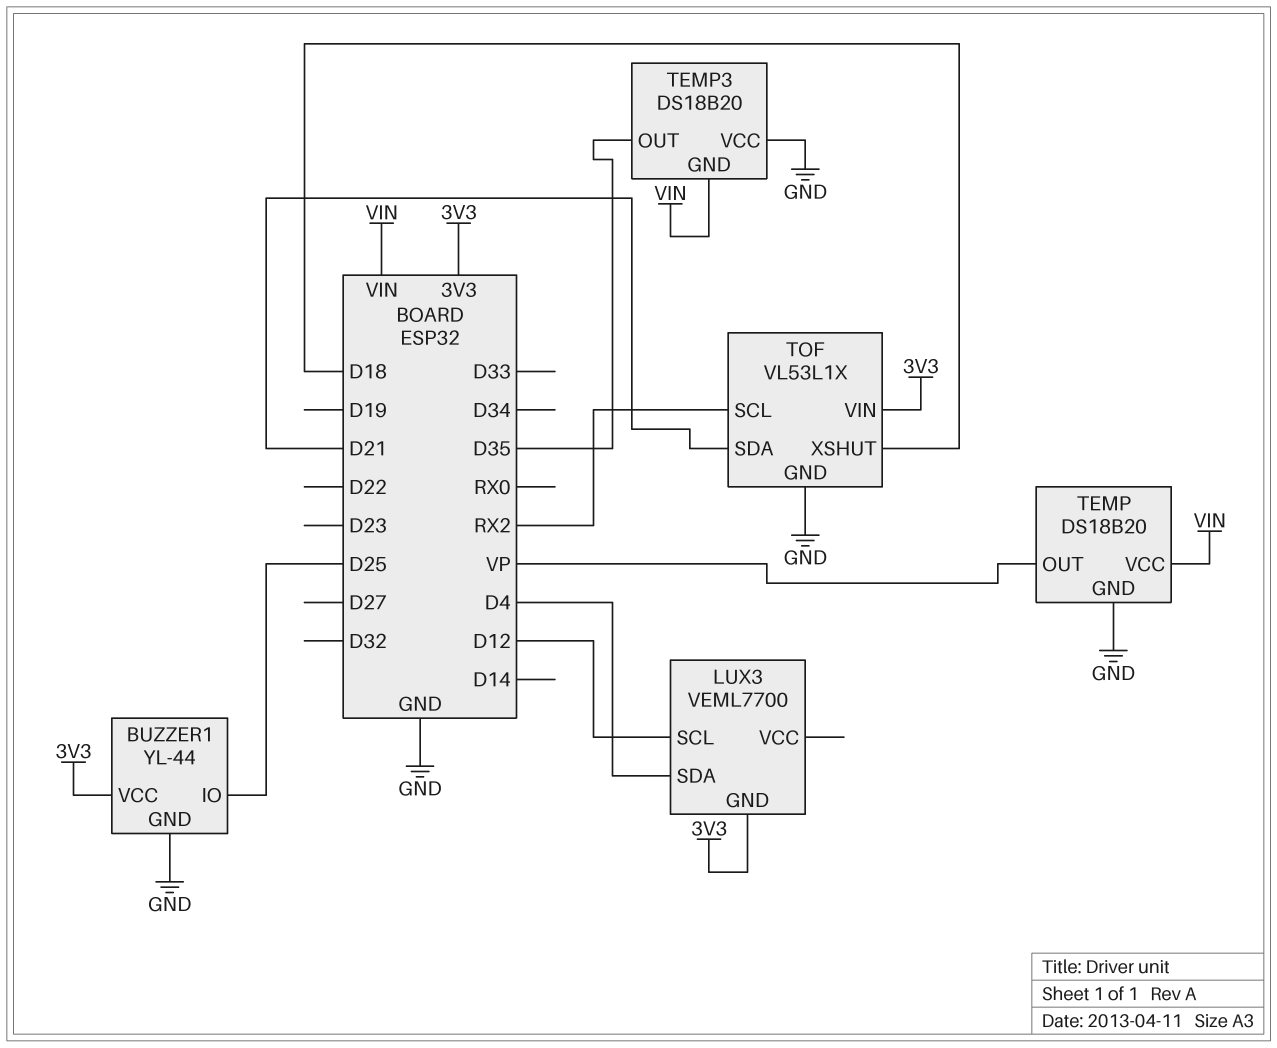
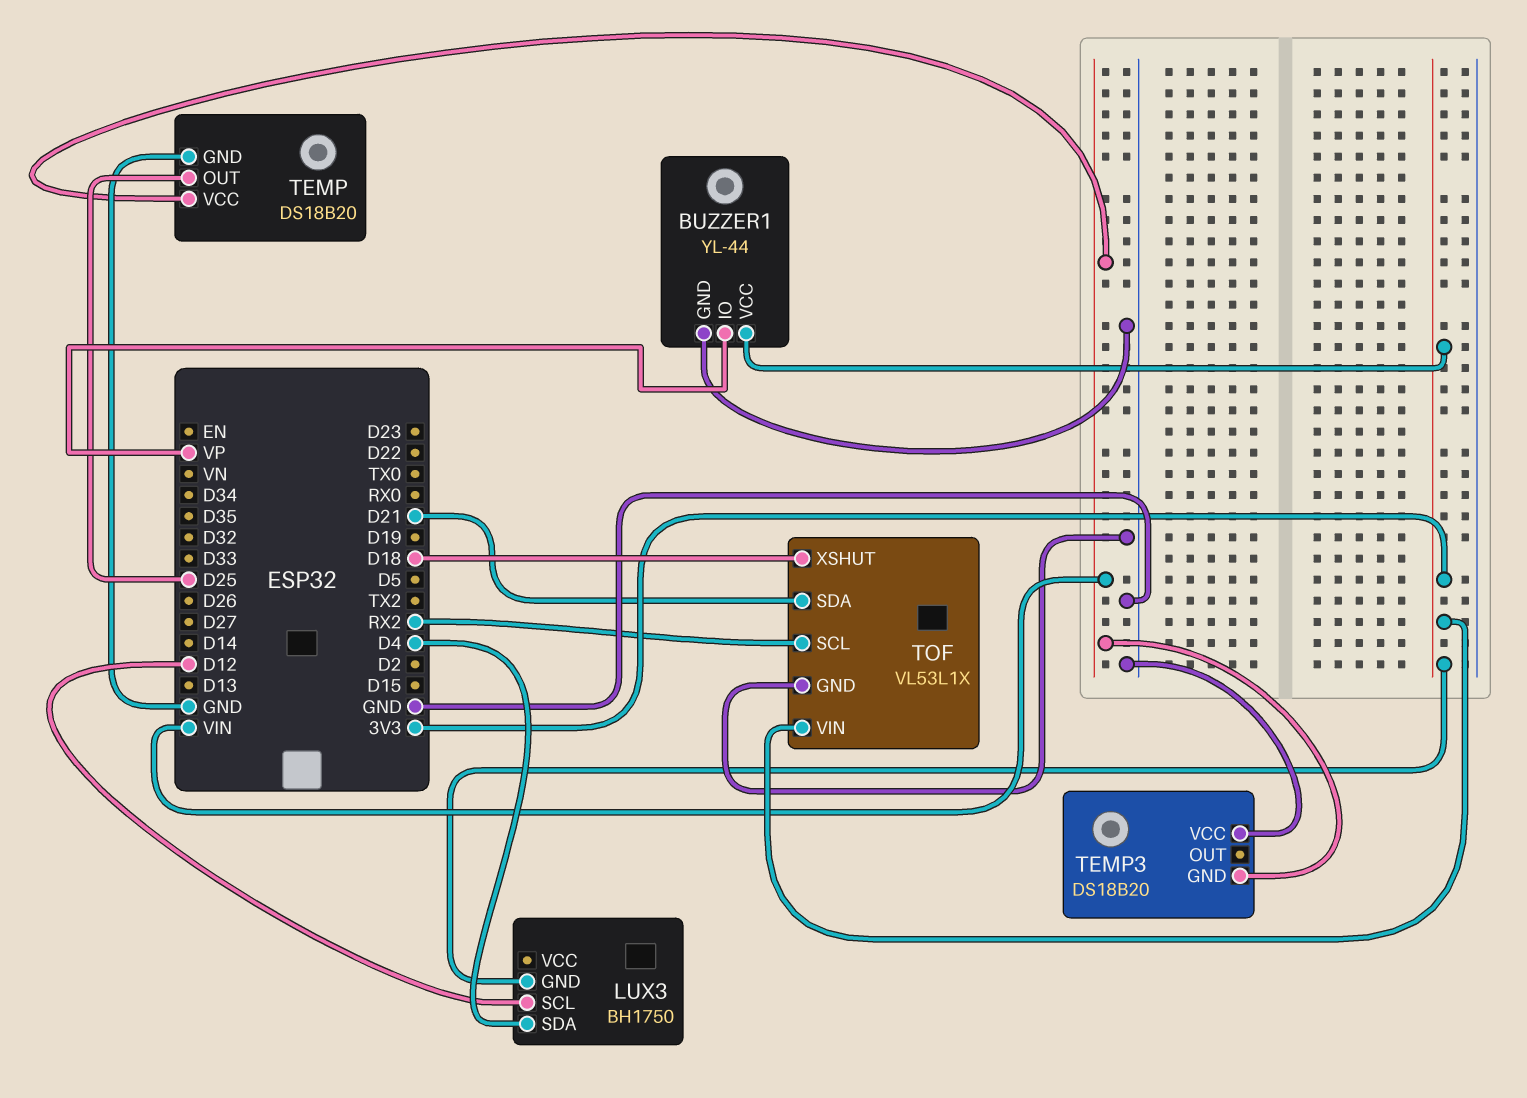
BUZZER1 pin IO: D25 -> VP
LUX3: VEML7700 -> BH1750
TEMP pin OUT: VP -> D25
TEMP3 pin OUT: D35 -> none

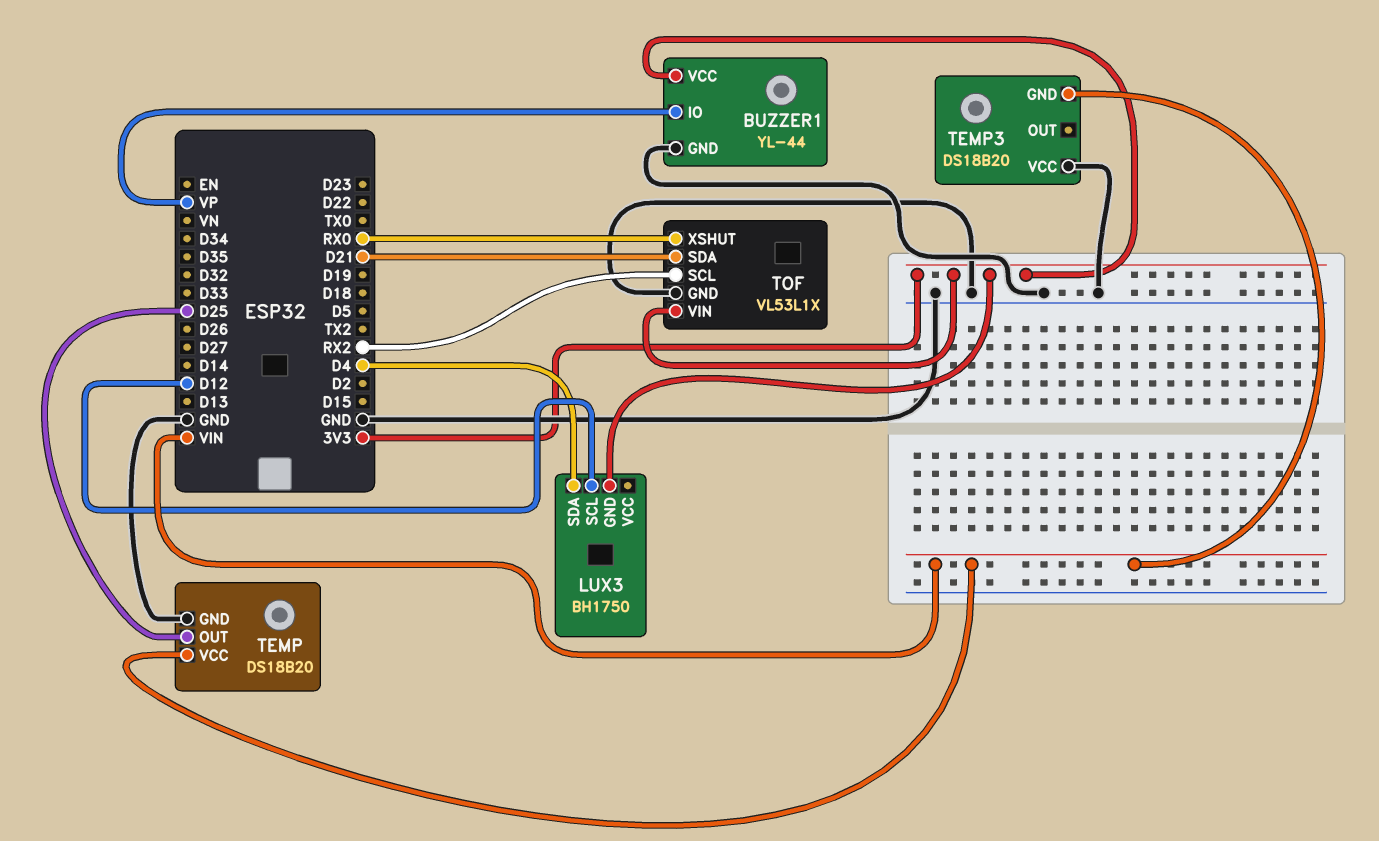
TOF pin XSHUT: D18 -> RX0

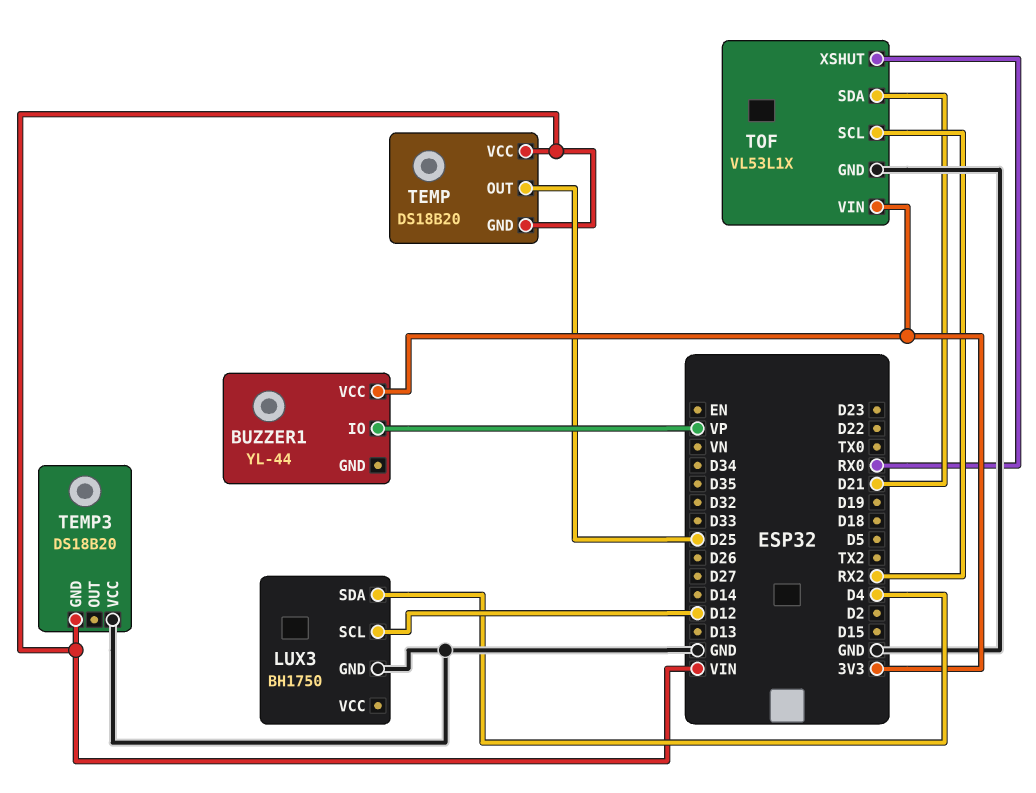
BUZZER1 pin GND: GND -> none
LUX3 pin GND: 3V3 -> GND
TEMP pin GND: GND -> VIN

